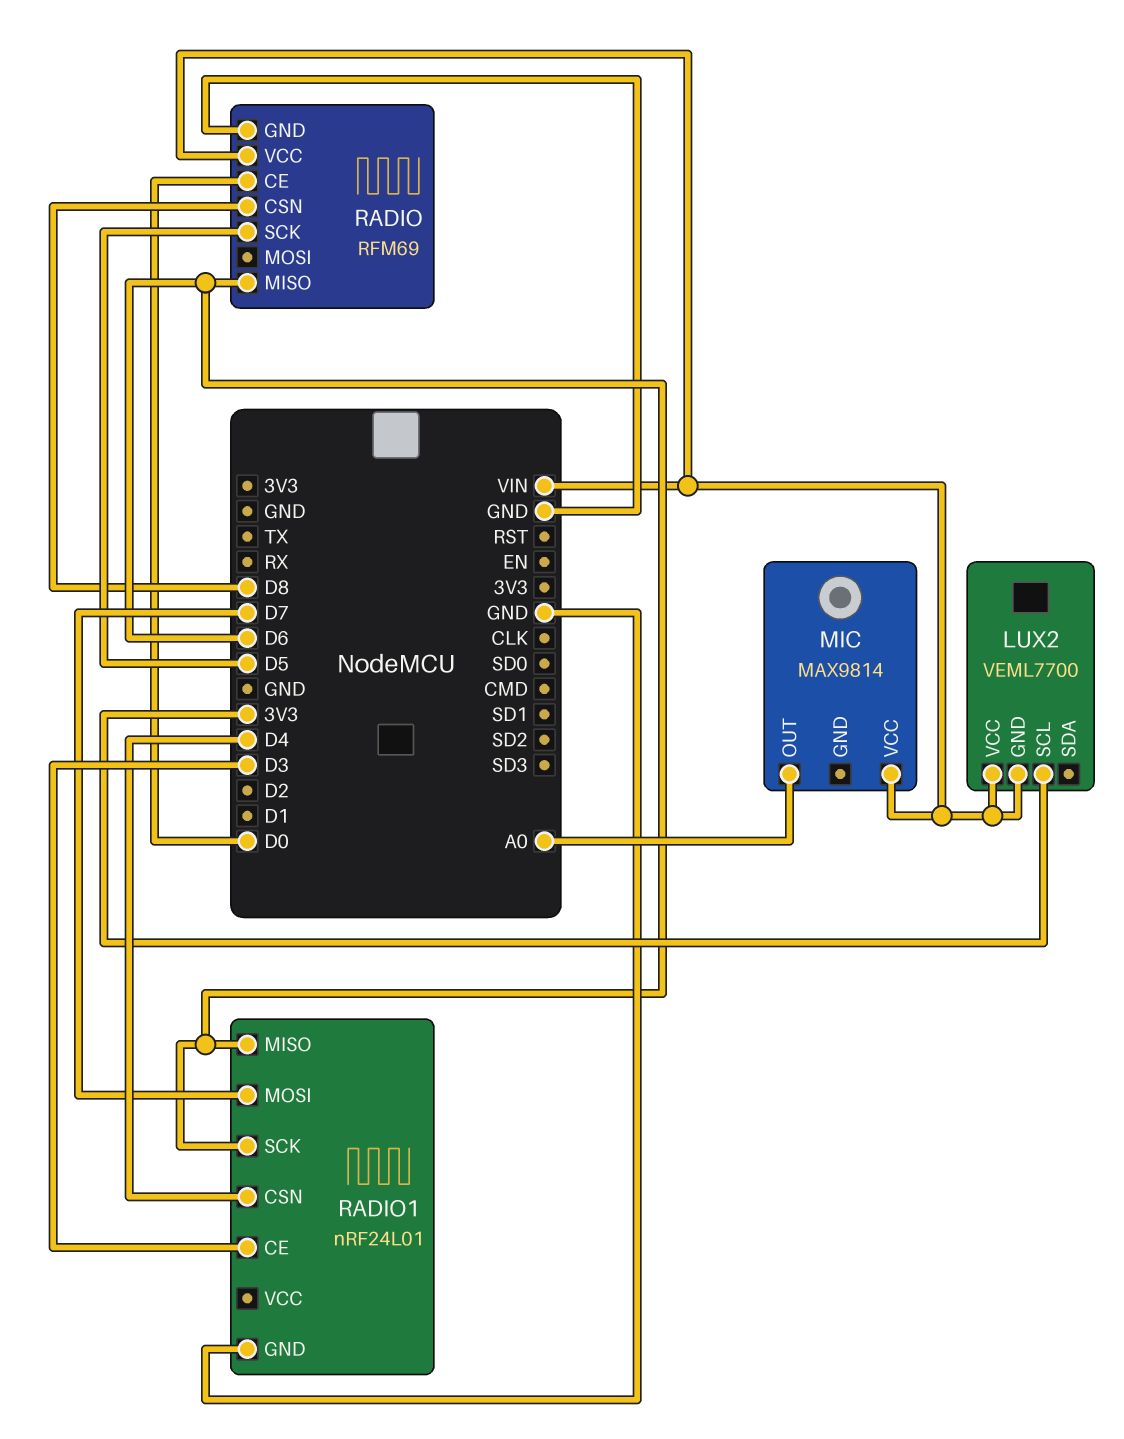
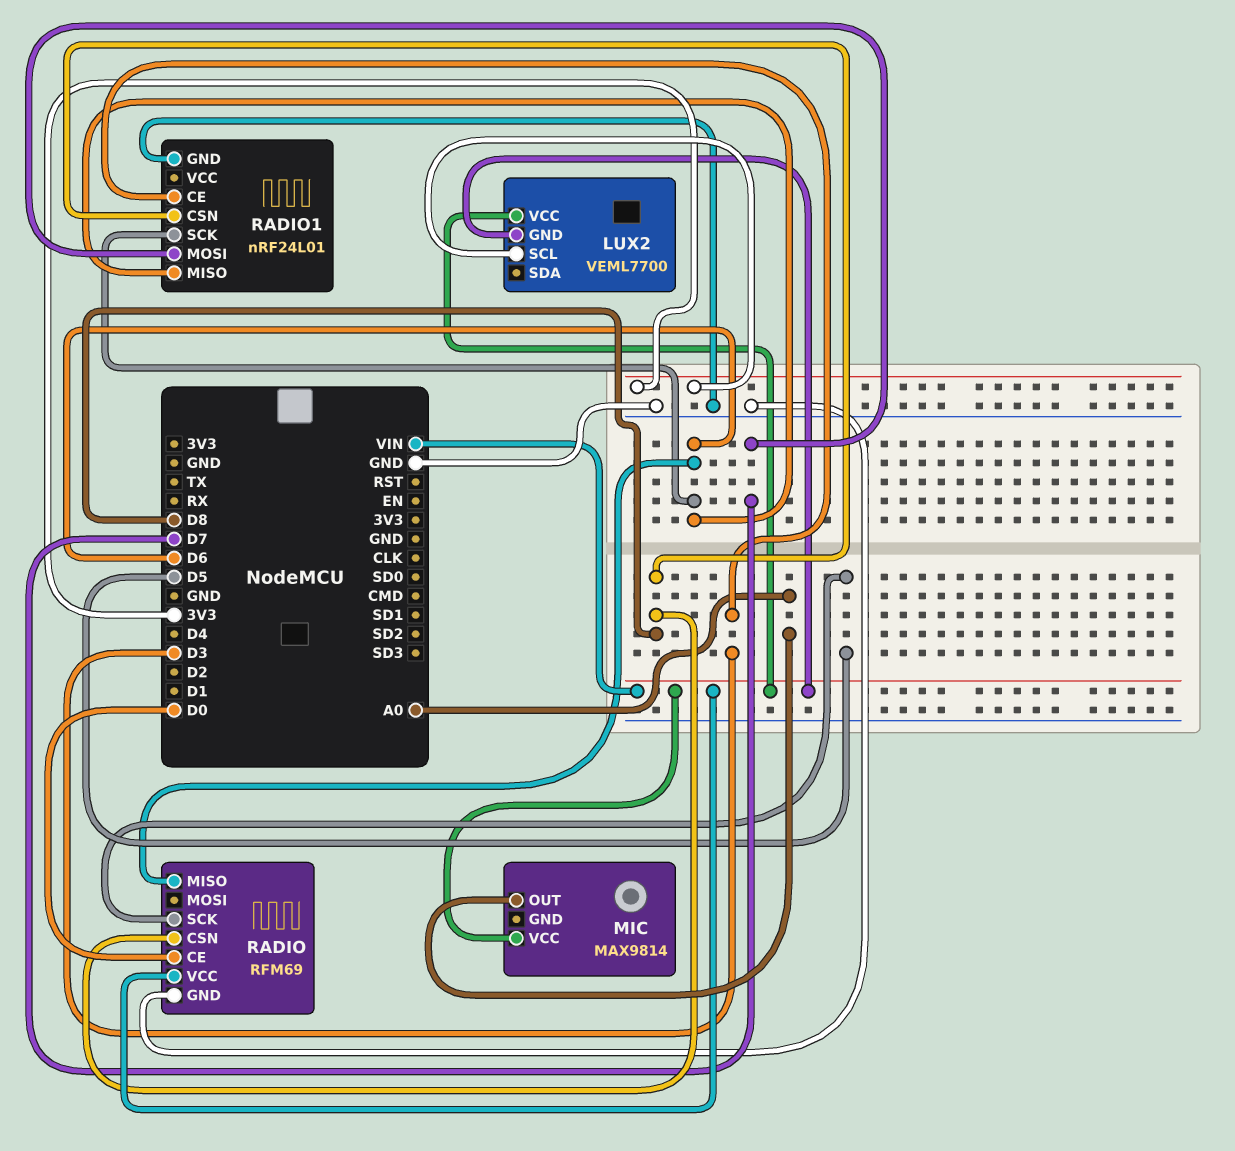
RADIO1 pin CSN: D4 -> D8

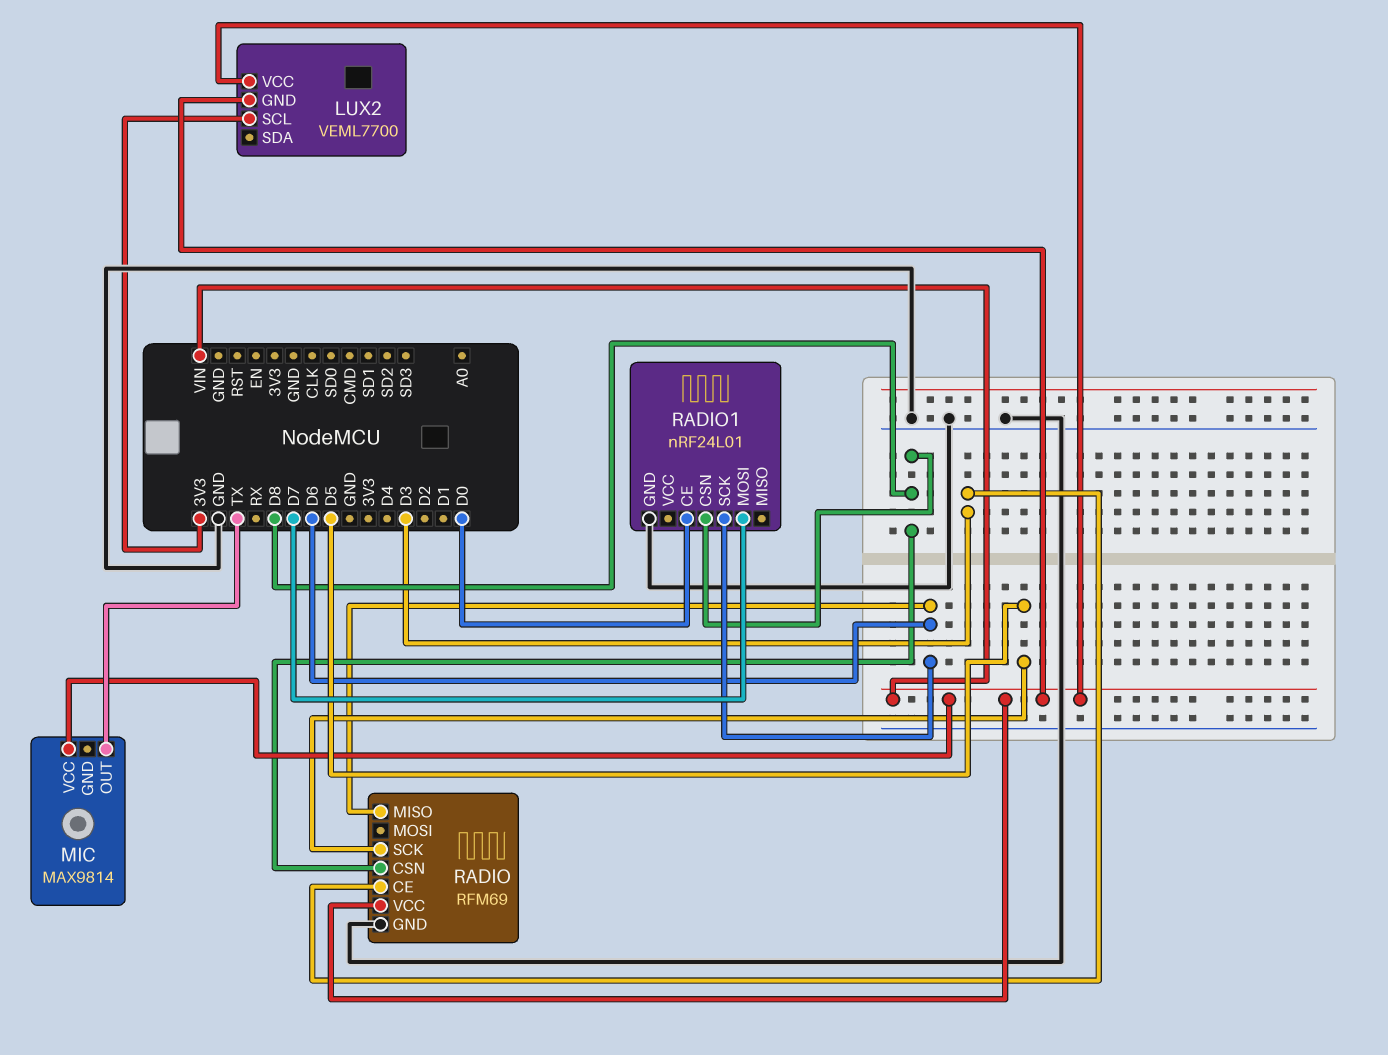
MIC pin OUT: A0 -> TX
RADIO pin CE: D0 -> D3
RADIO1 pin CE: D3 -> D0
RADIO1 pin MISO: D6 -> none

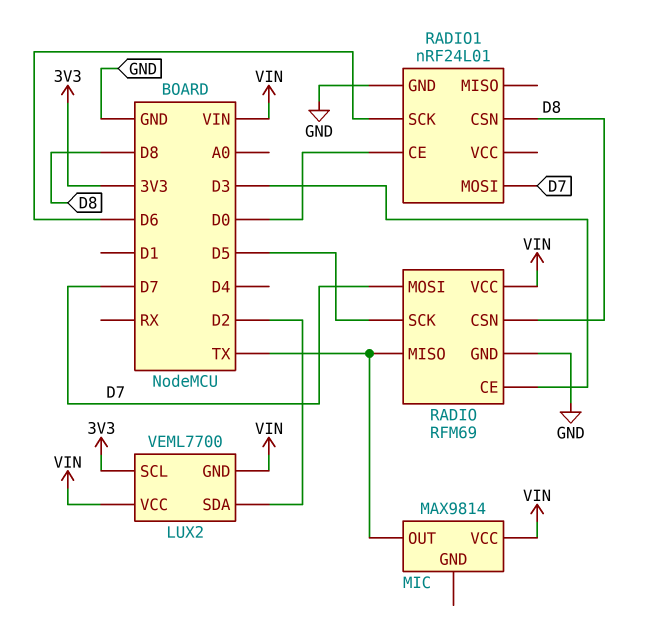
LUX2 pin SDA: none -> D2
RADIO pin MISO: D6 -> TX
RADIO pin MOSI: none -> D7

